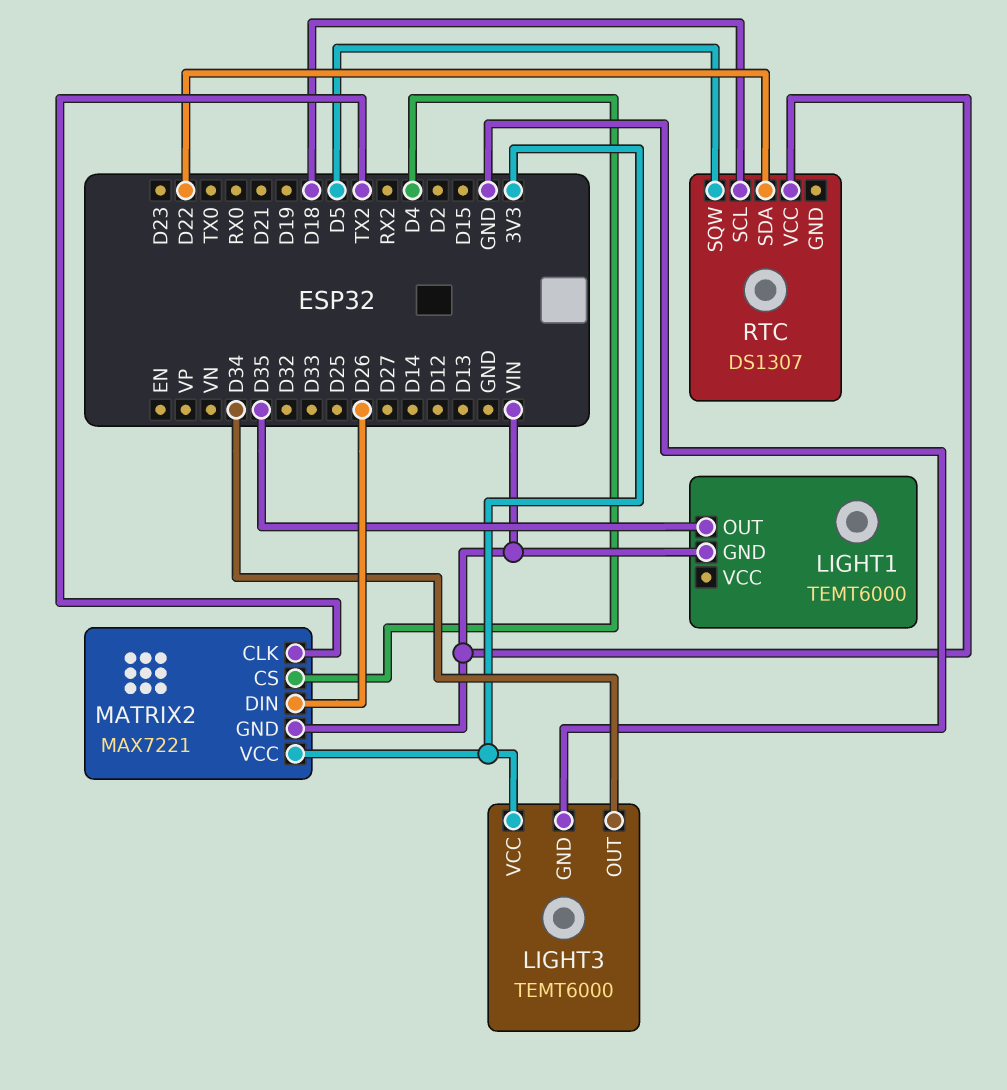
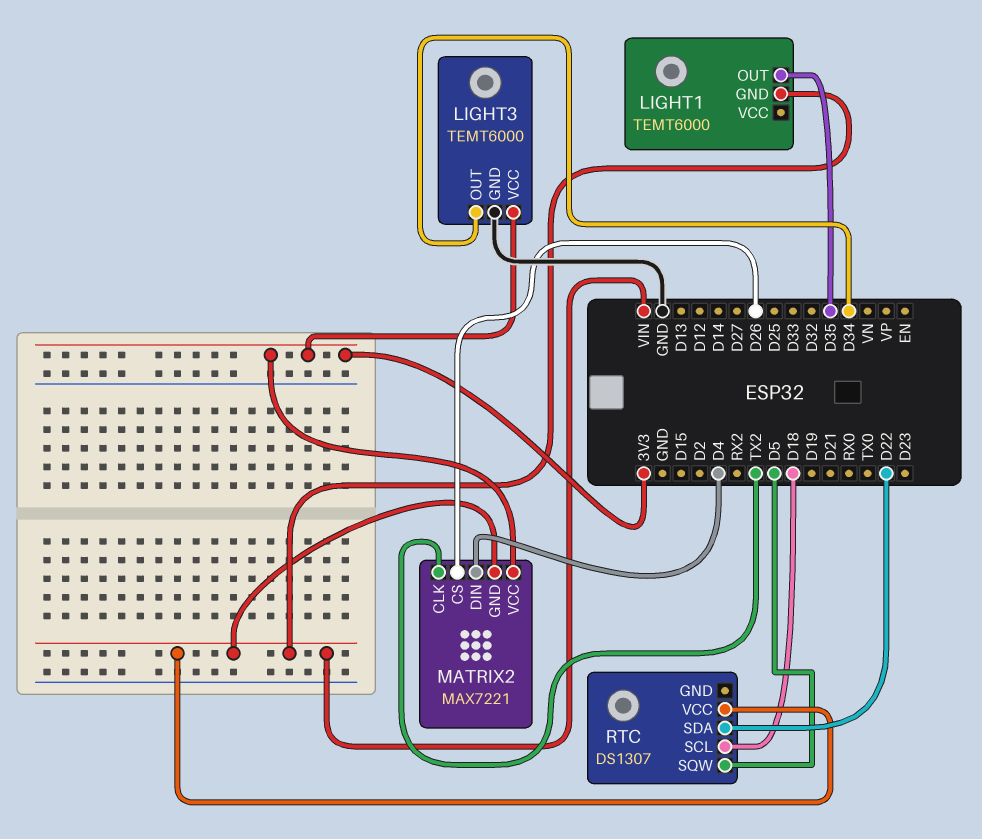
MATRIX2 pin CS: D4 -> D26
MATRIX2 pin DIN: D26 -> D4

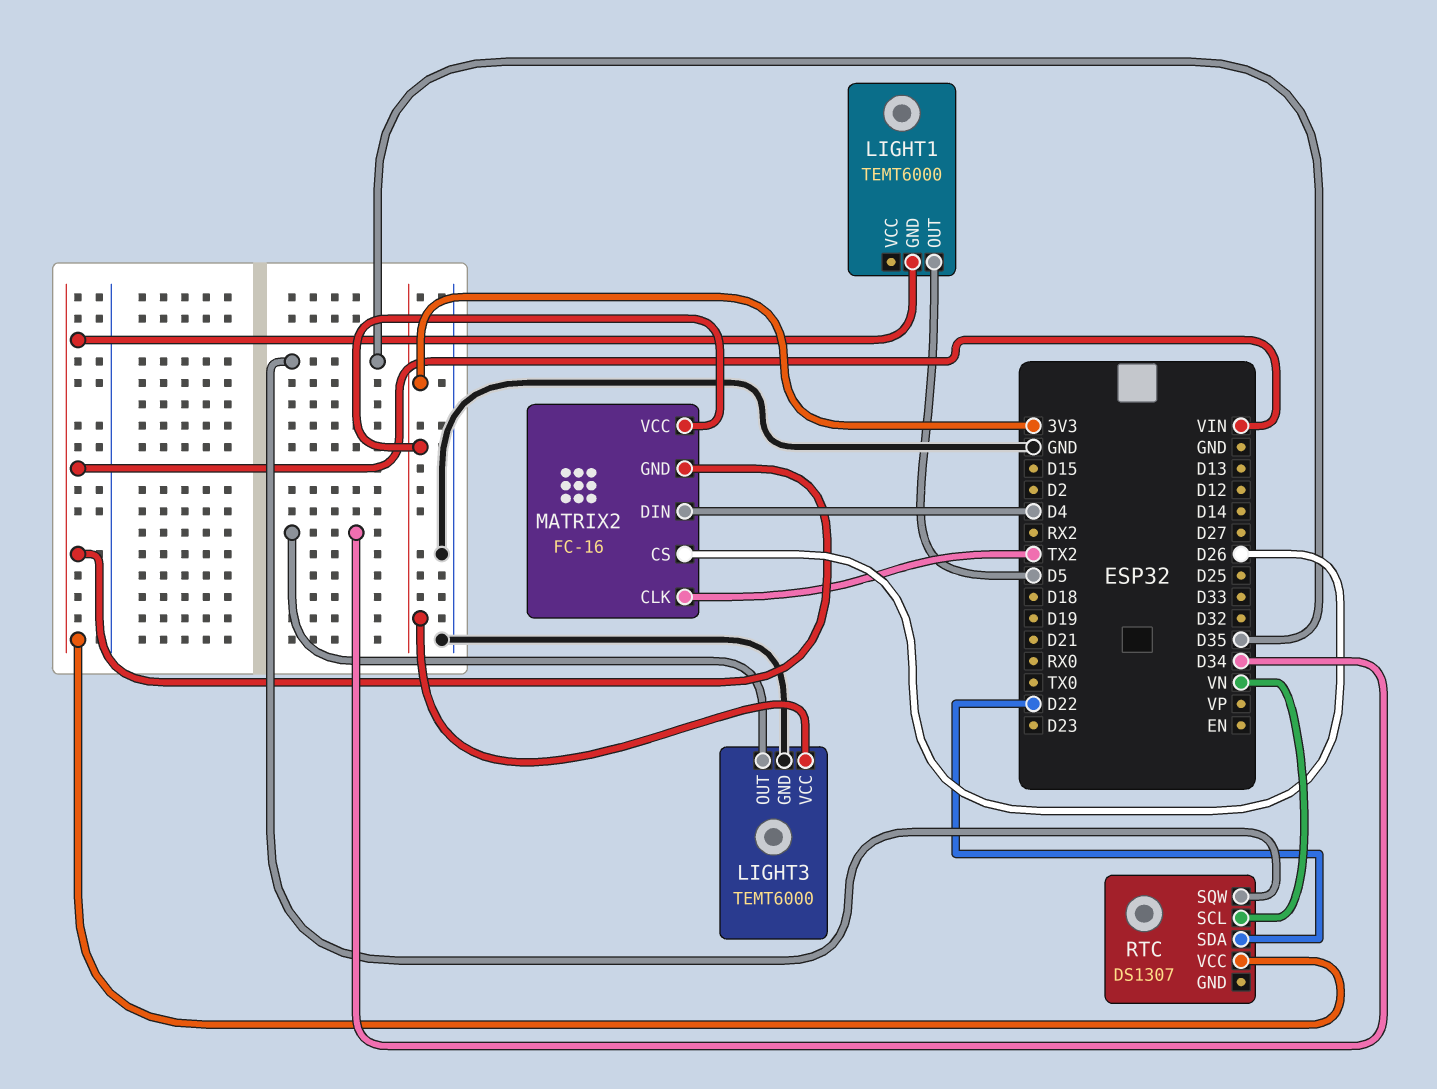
LIGHT1 pin OUT: D35 -> D5
MATRIX2: MAX7221 -> FC-16
RTC pin SCL: D18 -> VN
RTC pin SQW: D5 -> D35

